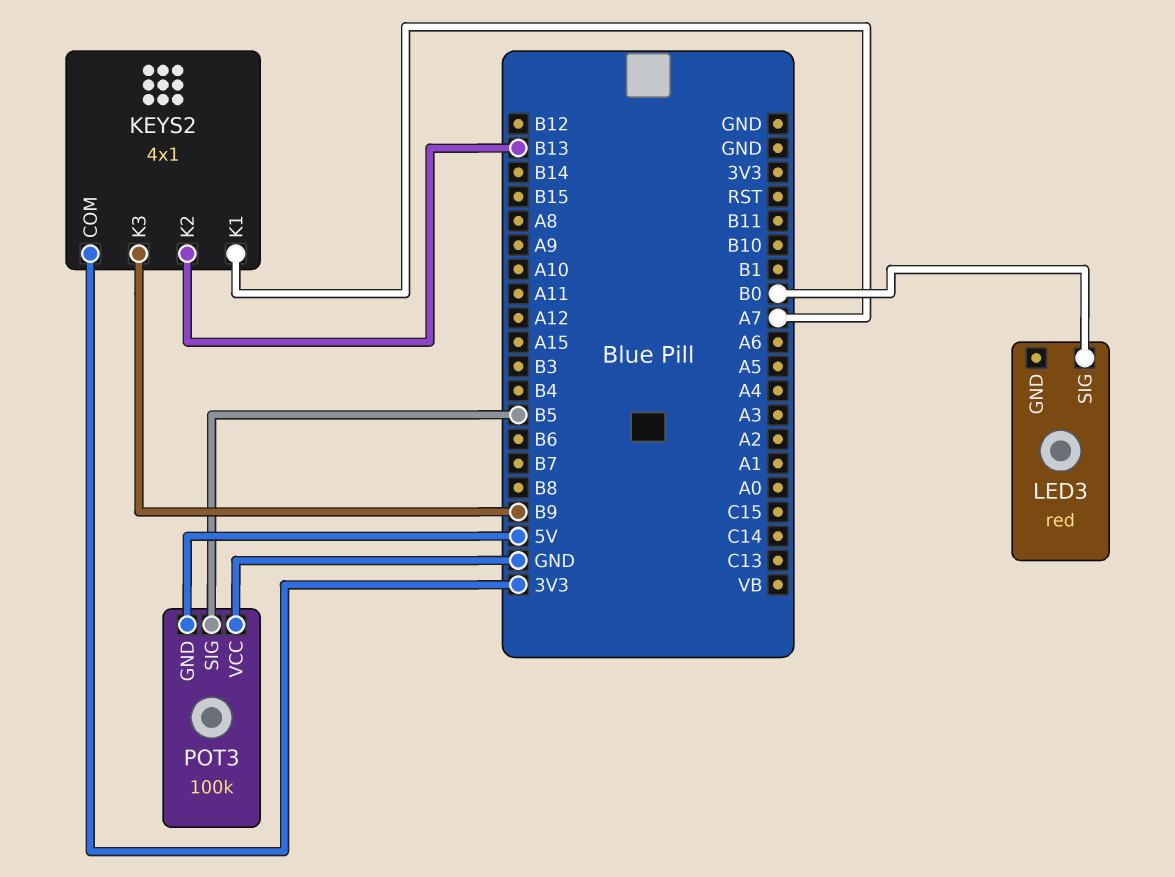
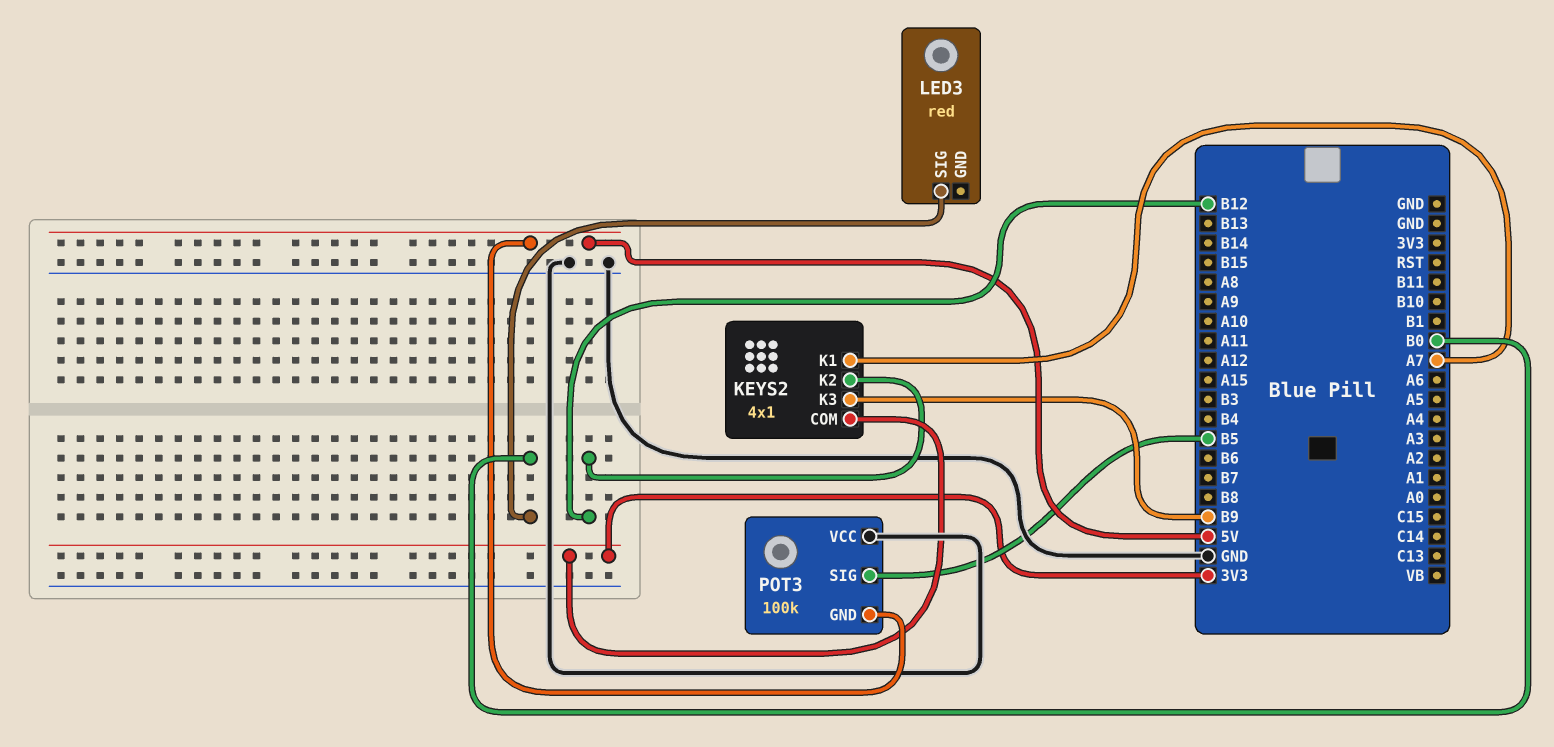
KEYS2 pin K2: B13 -> B12

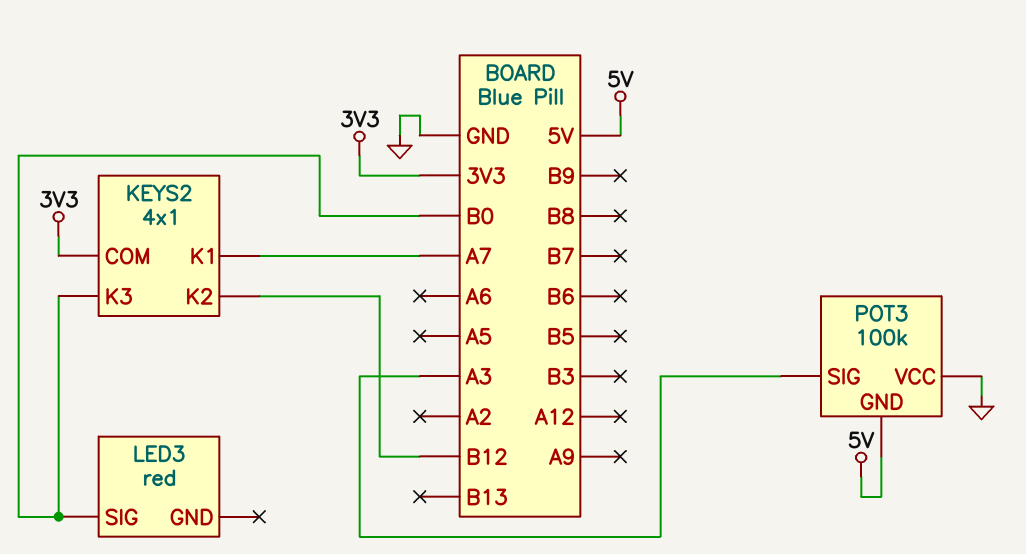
KEYS2 pin K3: B9 -> B0
POT3 pin SIG: B5 -> A3

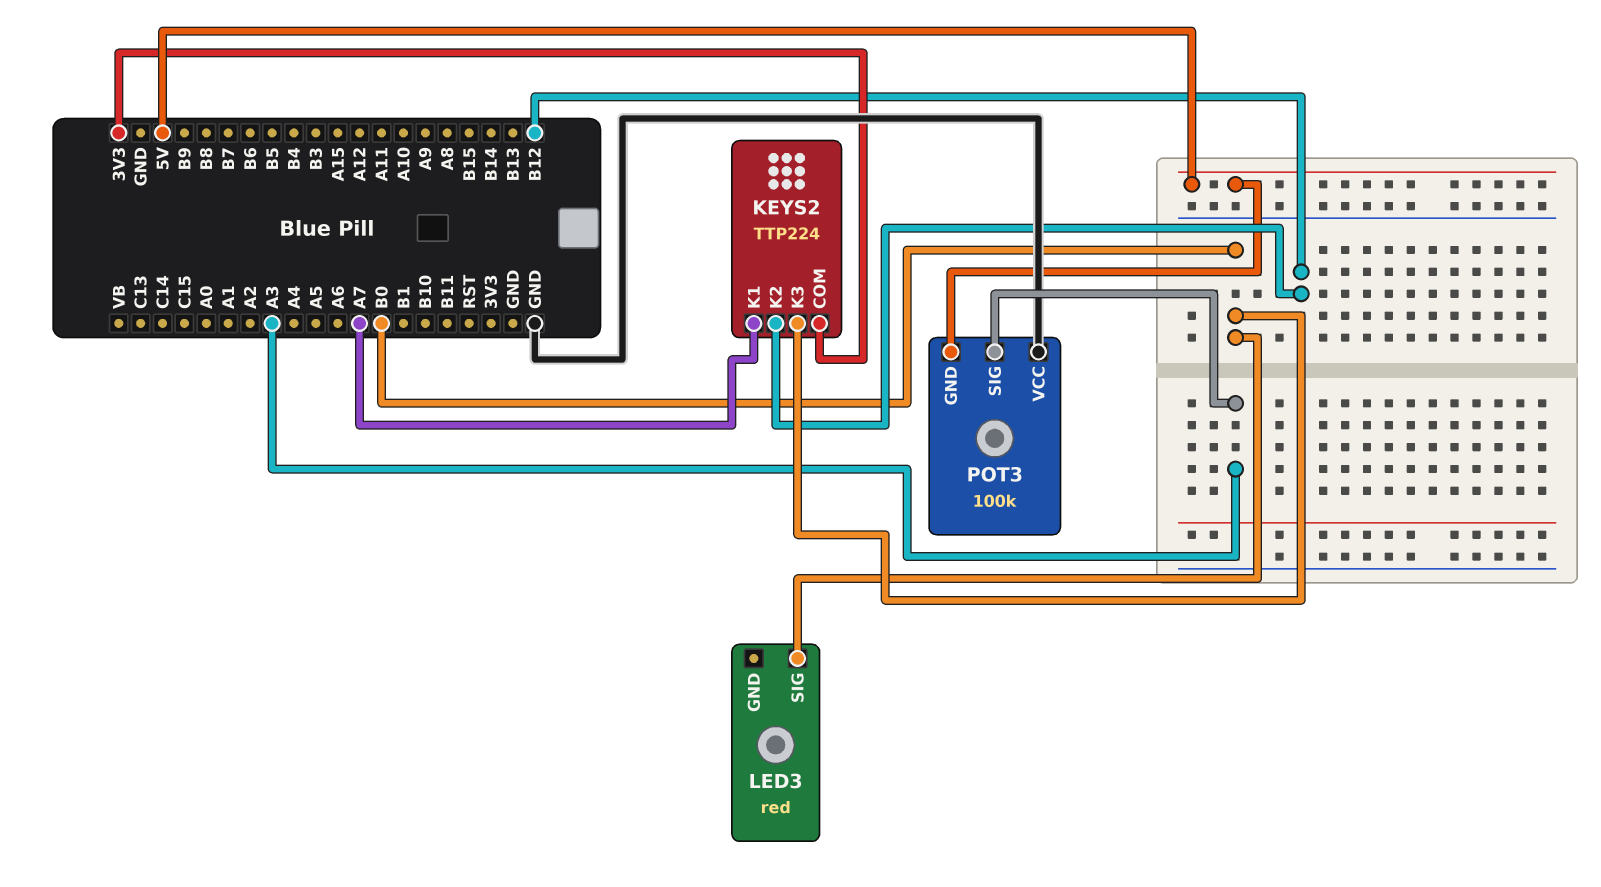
KEYS2: 4x1 -> TTP224

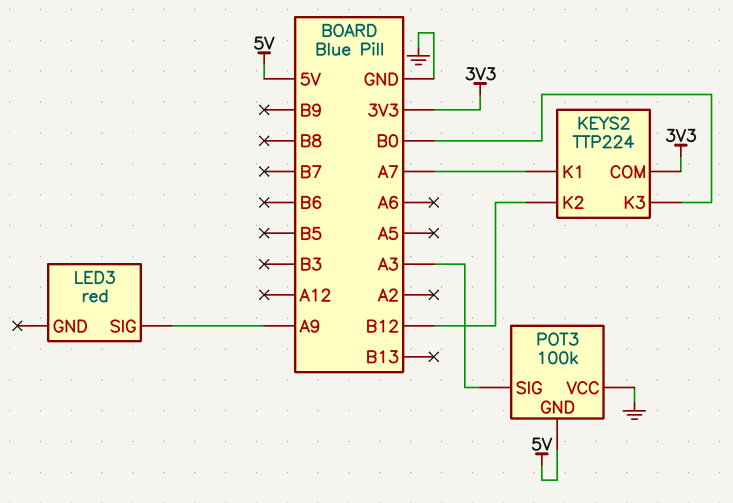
LED3 pin SIG: B0 -> A9

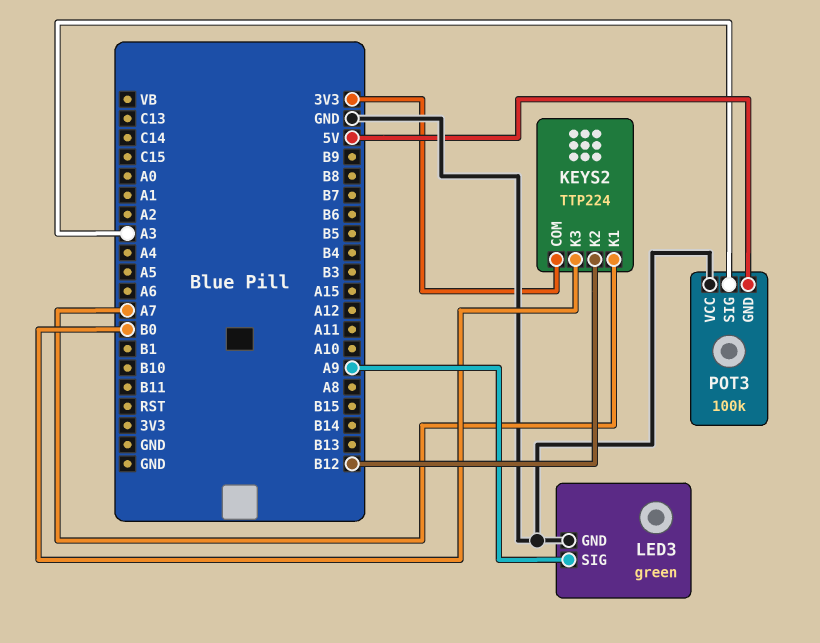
LED3: red -> green
LED3 pin GND: none -> GND

